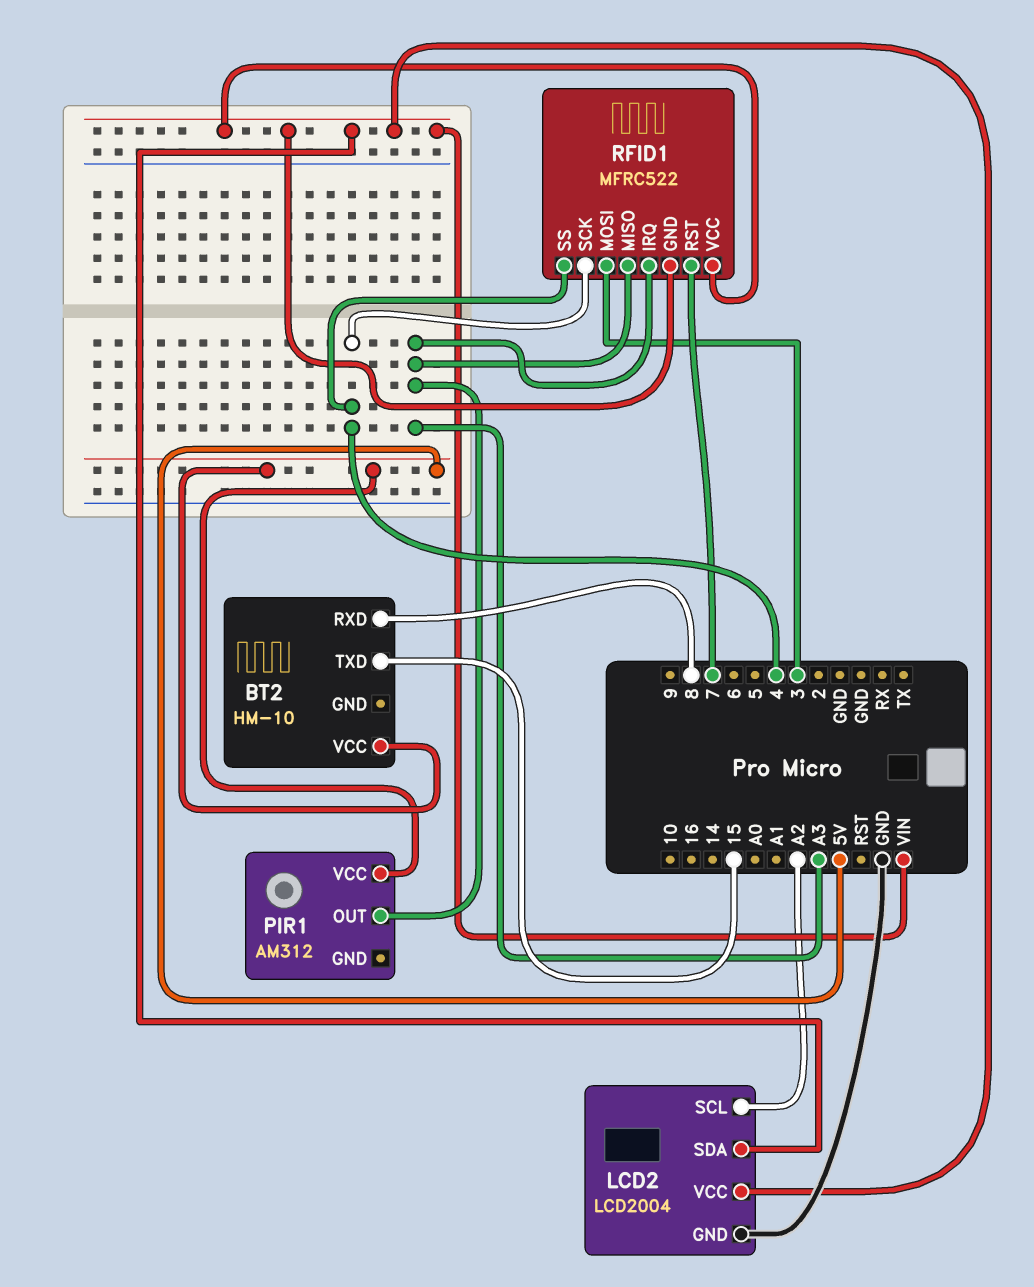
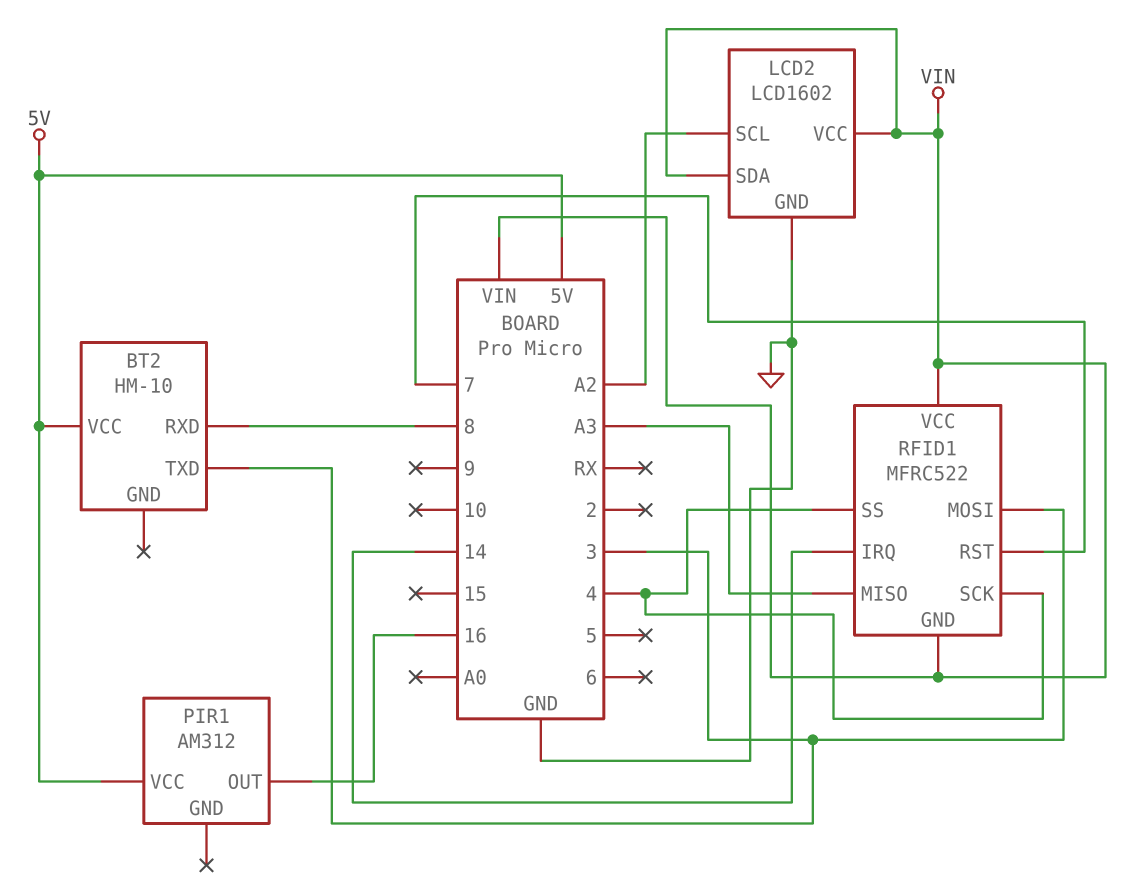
BT2 pin TXD: 15 -> 3
LCD2: LCD2004 -> LCD1602
PIR1 pin OUT: A3 -> 16
RFID1 pin IRQ: A3 -> 14

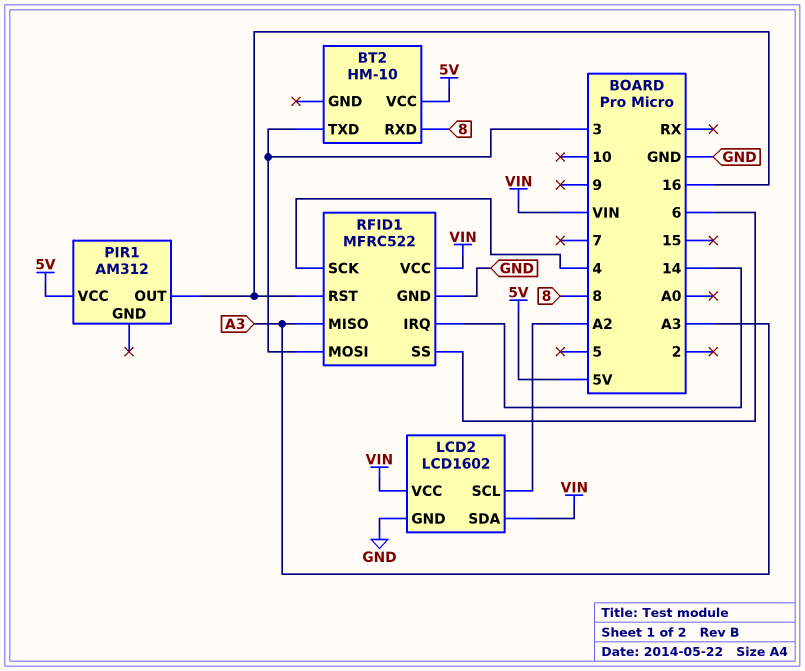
RFID1 pin GND: VIN -> GND
RFID1 pin RST: 7 -> 16
RFID1 pin SS: 4 -> 6

